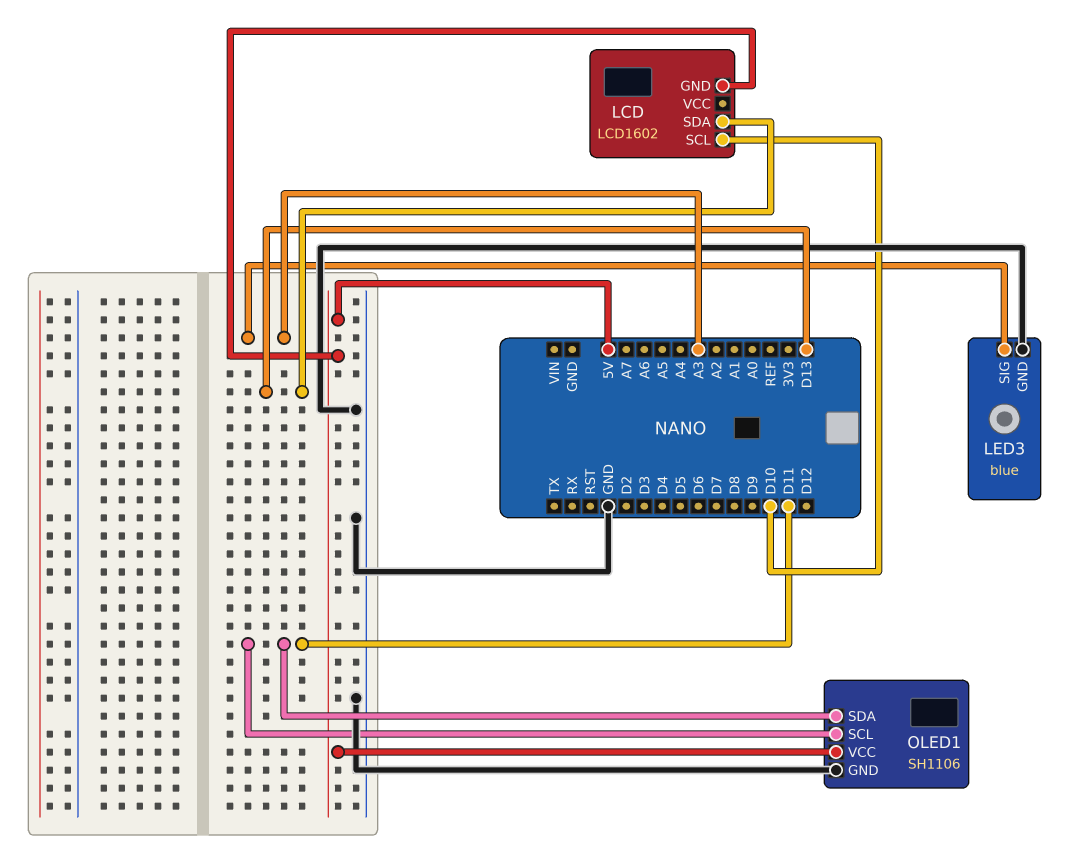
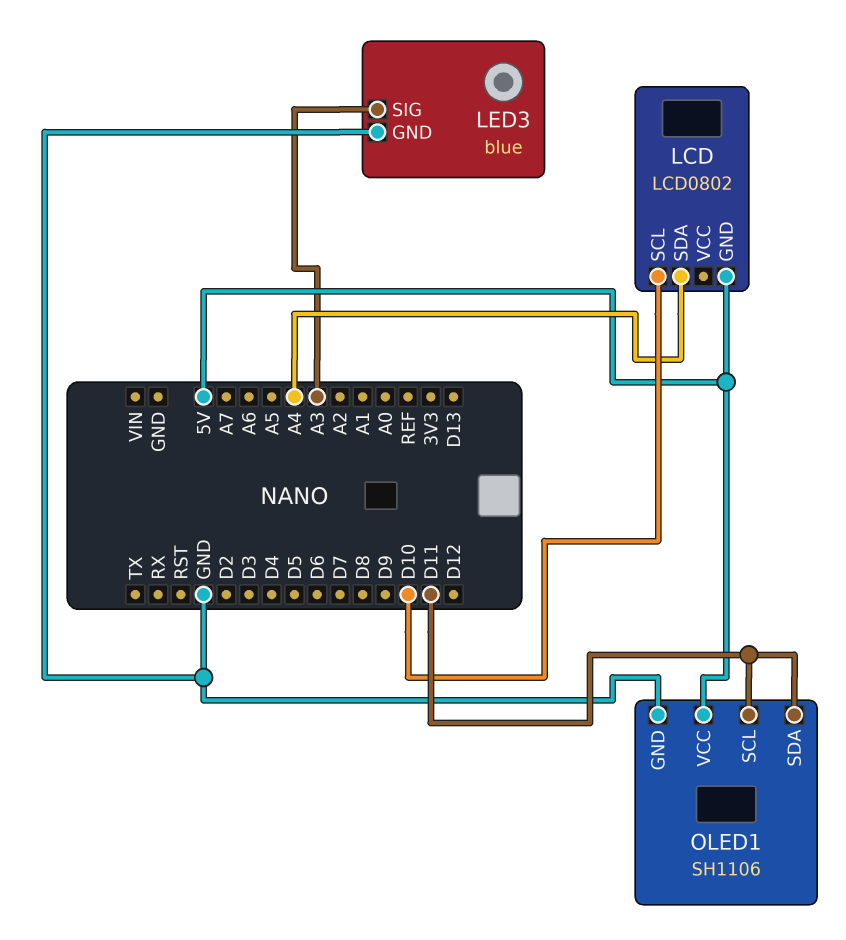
LCD: LCD1602 -> LCD0802
LCD pin SDA: D13 -> A4

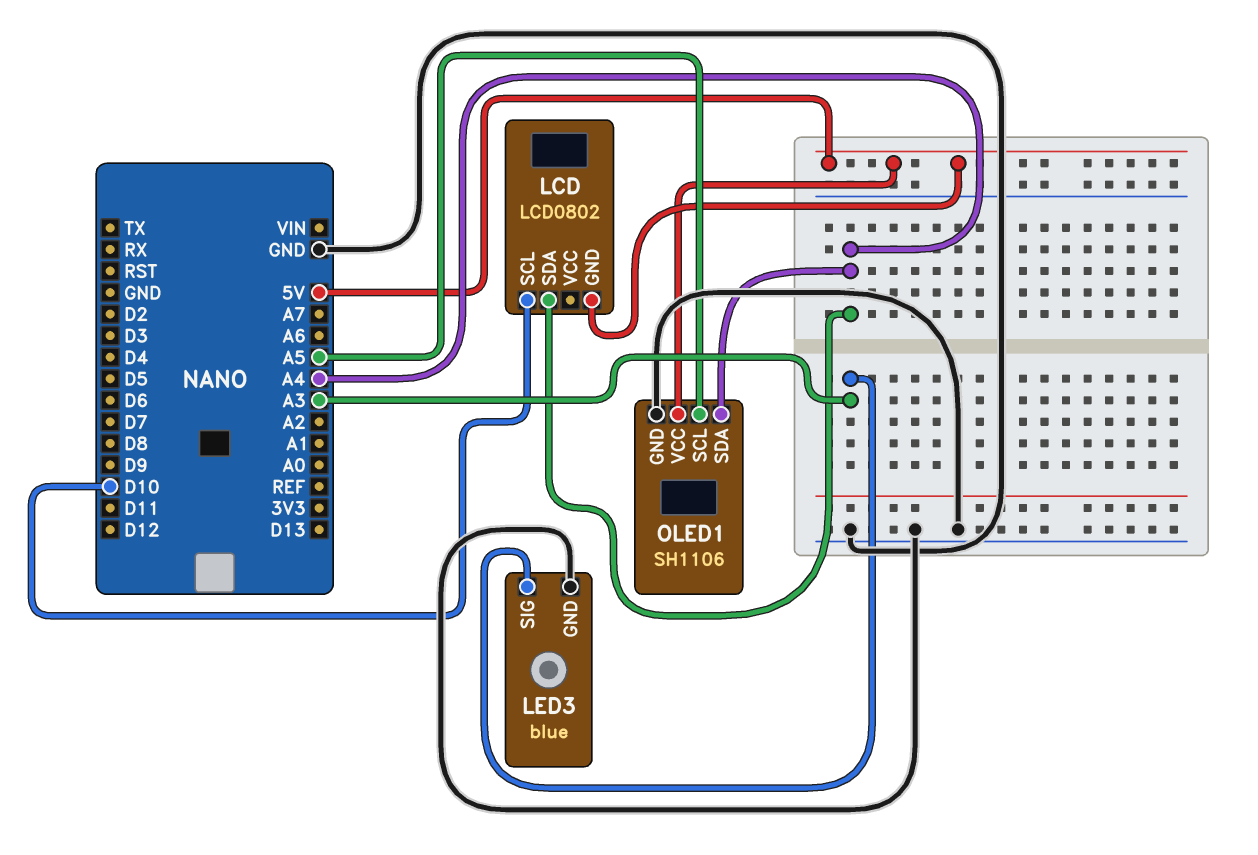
OLED1 pin SCL: D11 -> A5
OLED1 pin SDA: D11 -> A4

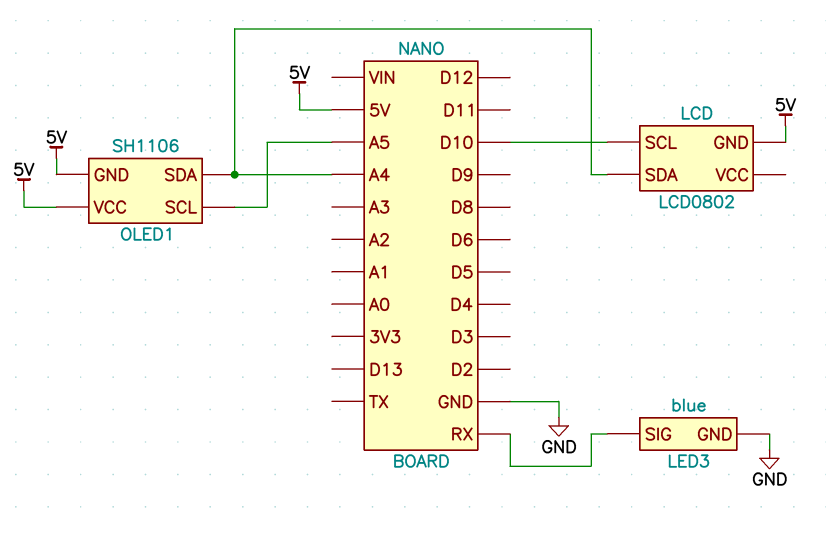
LED3 pin SIG: A3 -> RX
OLED1 pin GND: GND -> 5V

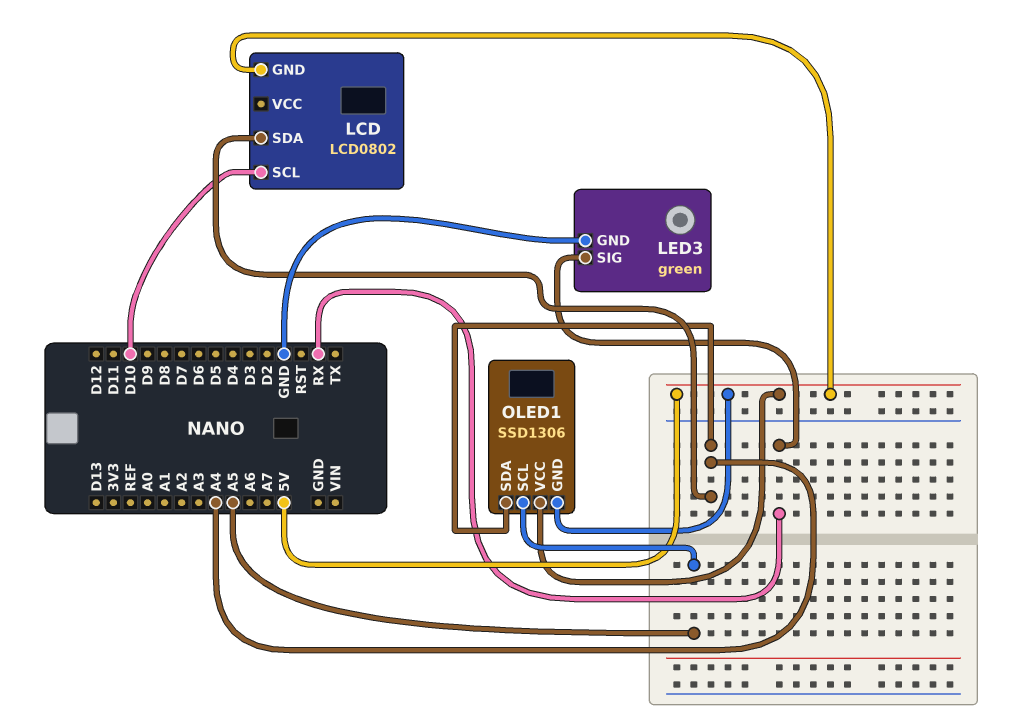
LED3: blue -> green
OLED1: SH1106 -> SSD1306

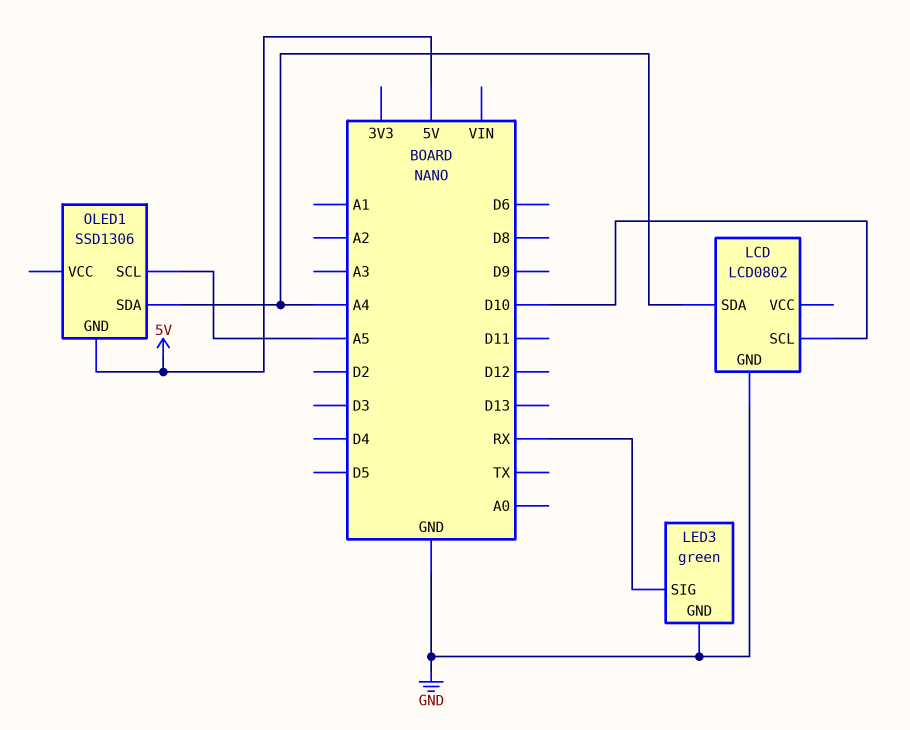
LCD pin GND: 5V -> GND
OLED1 pin VCC: 5V -> none

